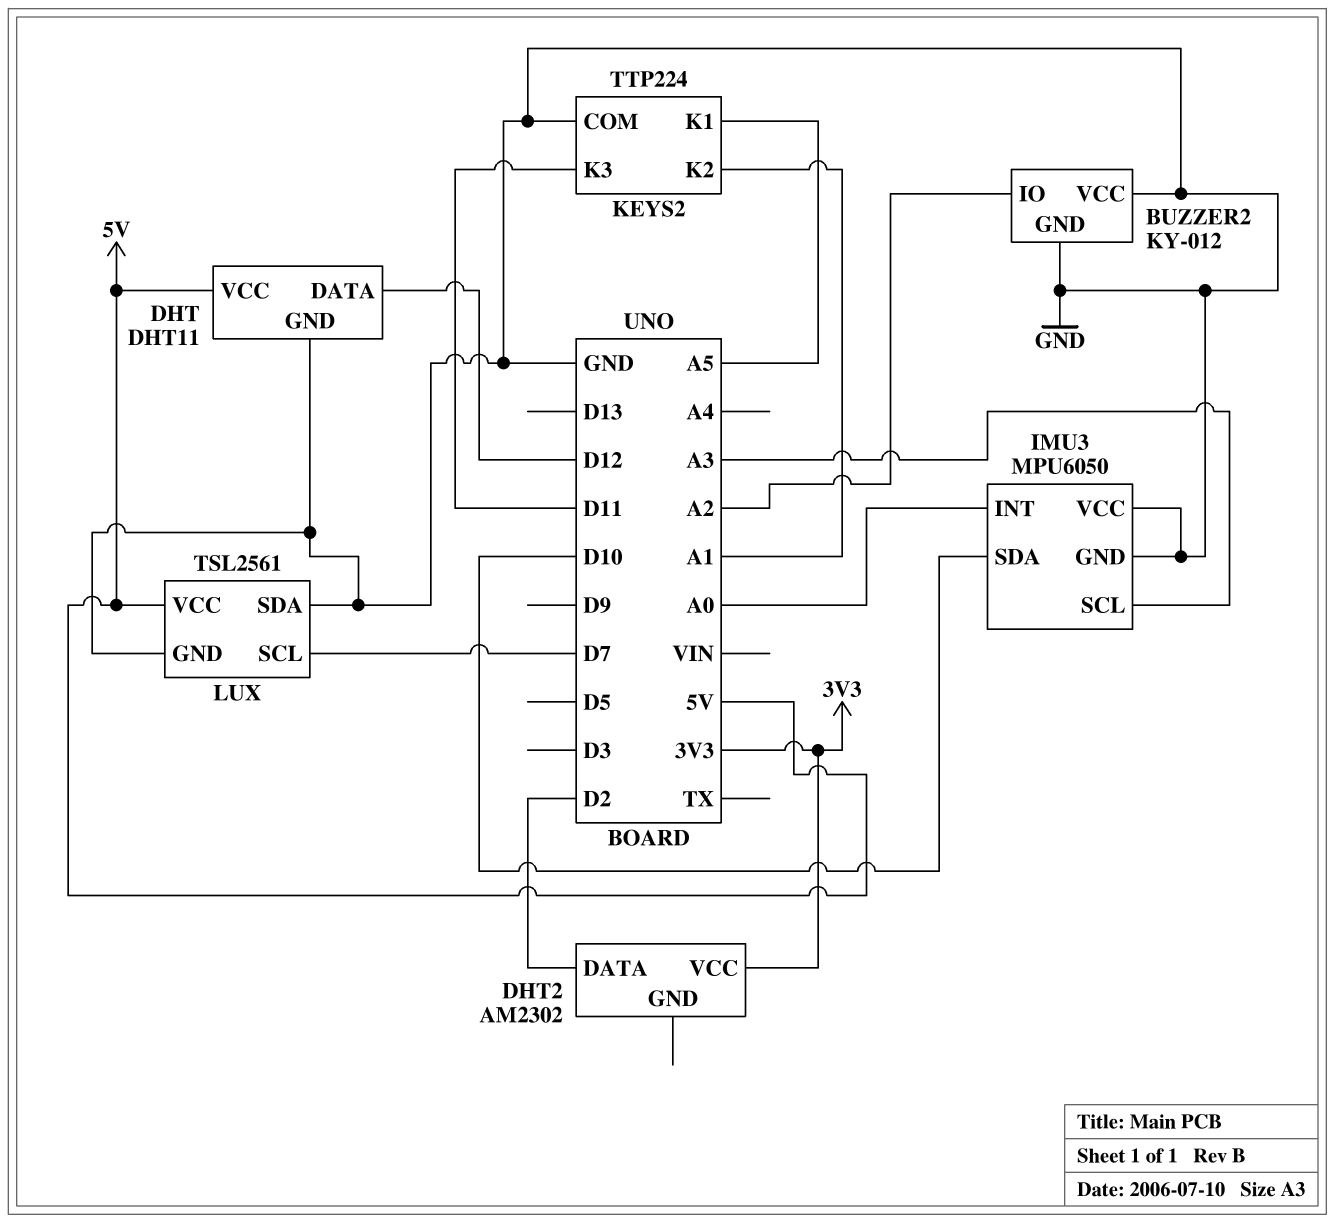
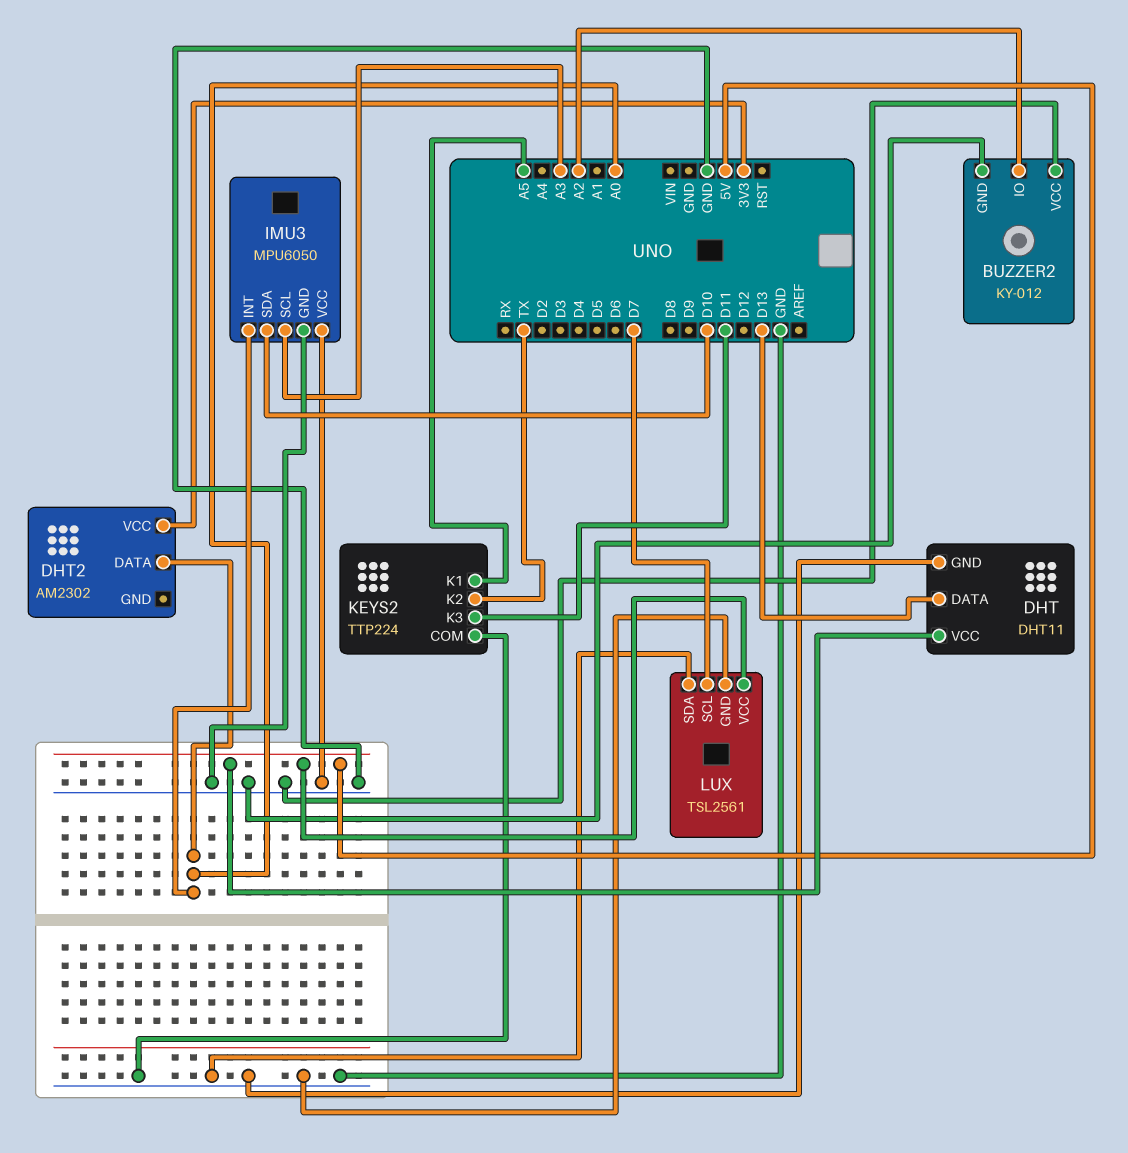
DHT pin DATA: D12 -> D13
DHT2 pin DATA: D2 -> A0
KEYS2 pin K2: A1 -> TX

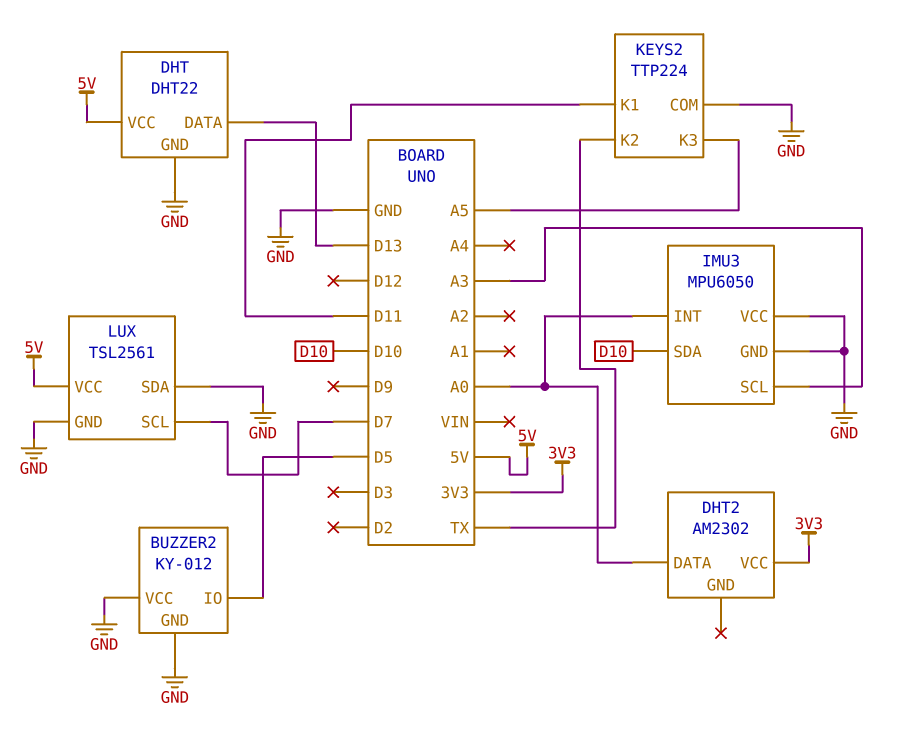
BUZZER2 pin IO: A2 -> D5
DHT: DHT11 -> DHT22
KEYS2 pin K1: A5 -> D11
KEYS2 pin K3: D11 -> A5

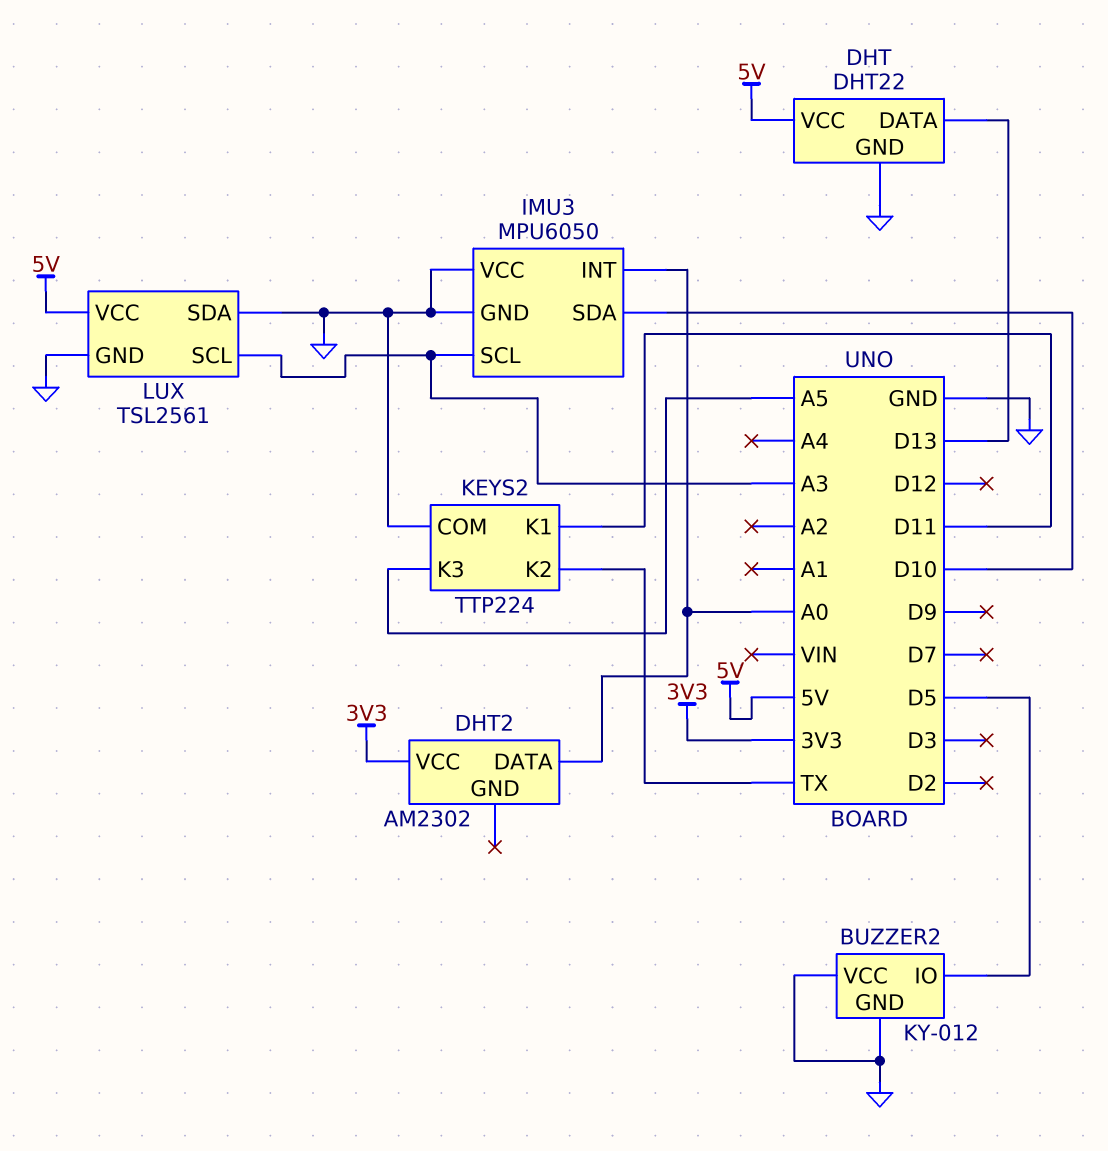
LUX pin SCL: D7 -> A3

